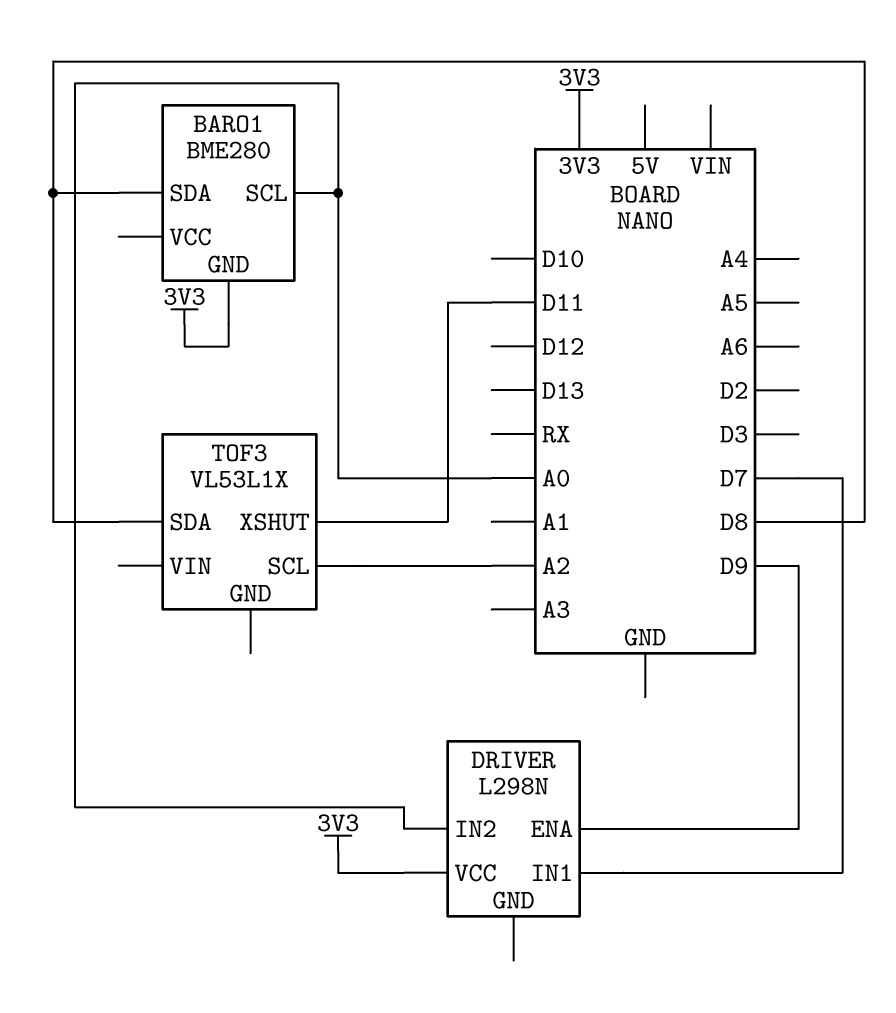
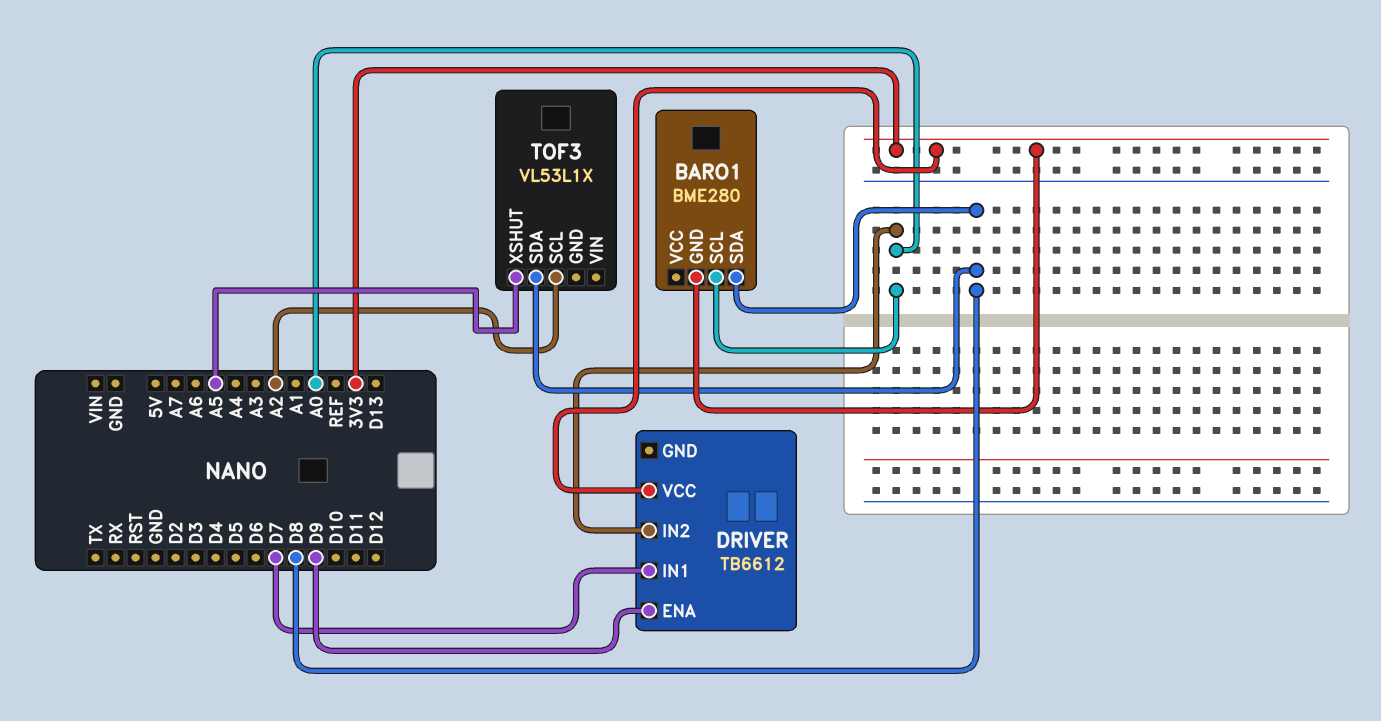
DRIVER: L298N -> TB6612
TOF3 pin XSHUT: D11 -> A5

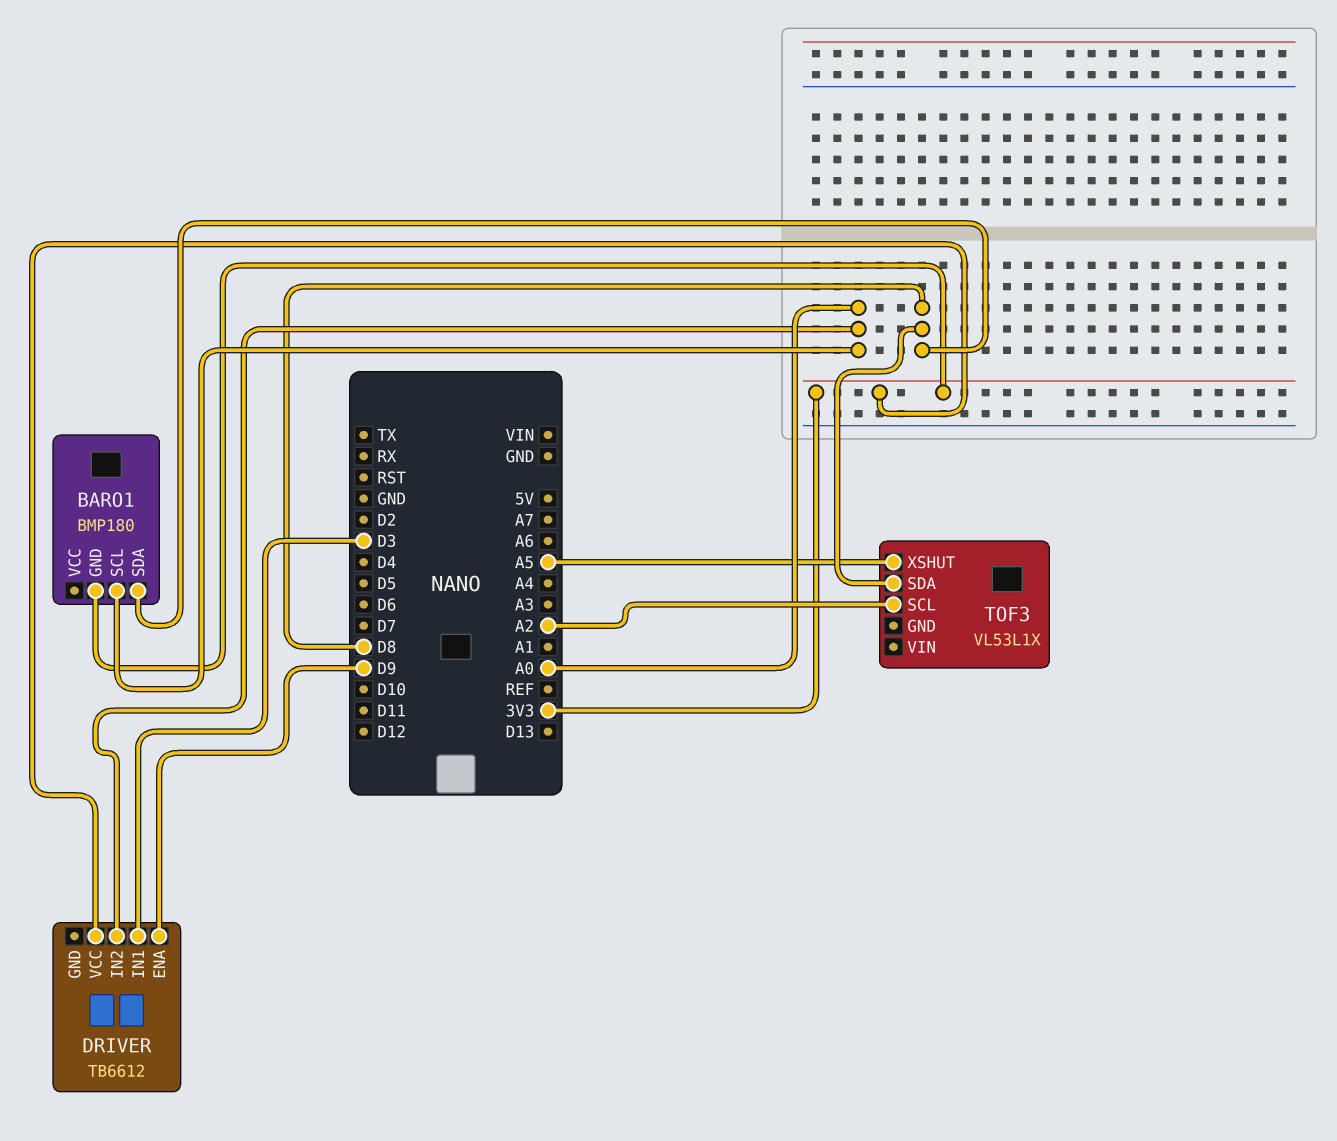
BARO1: BME280 -> BMP180
DRIVER pin IN1: D7 -> D3

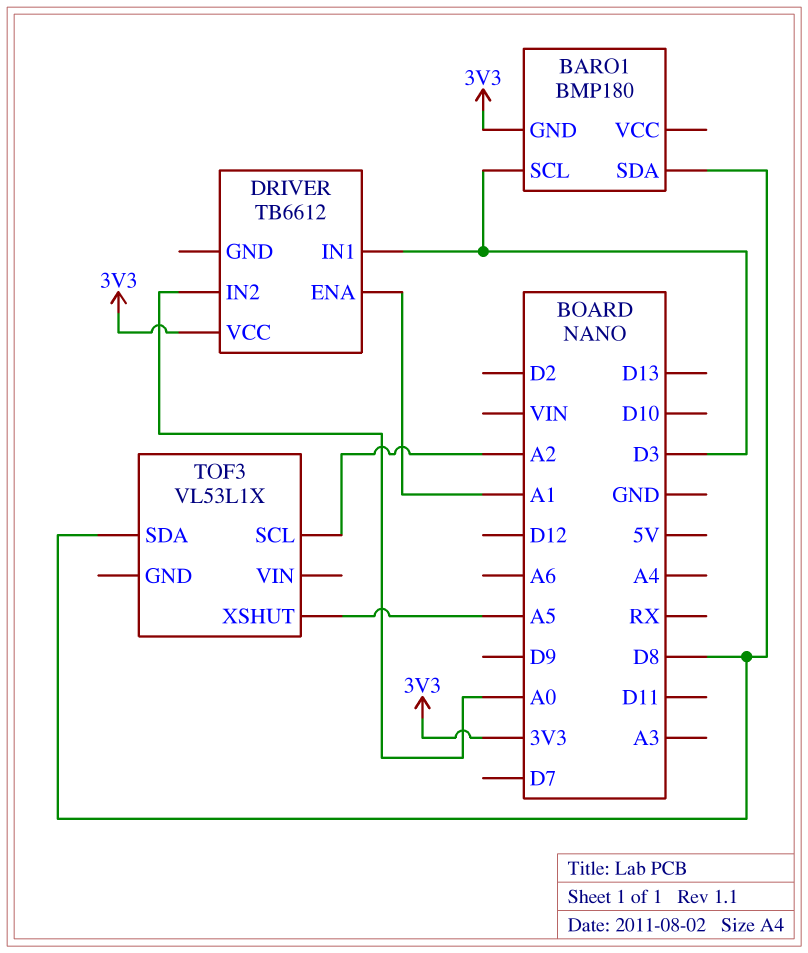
BARO1 pin SCL: A0 -> D3
DRIVER pin ENA: D9 -> A1

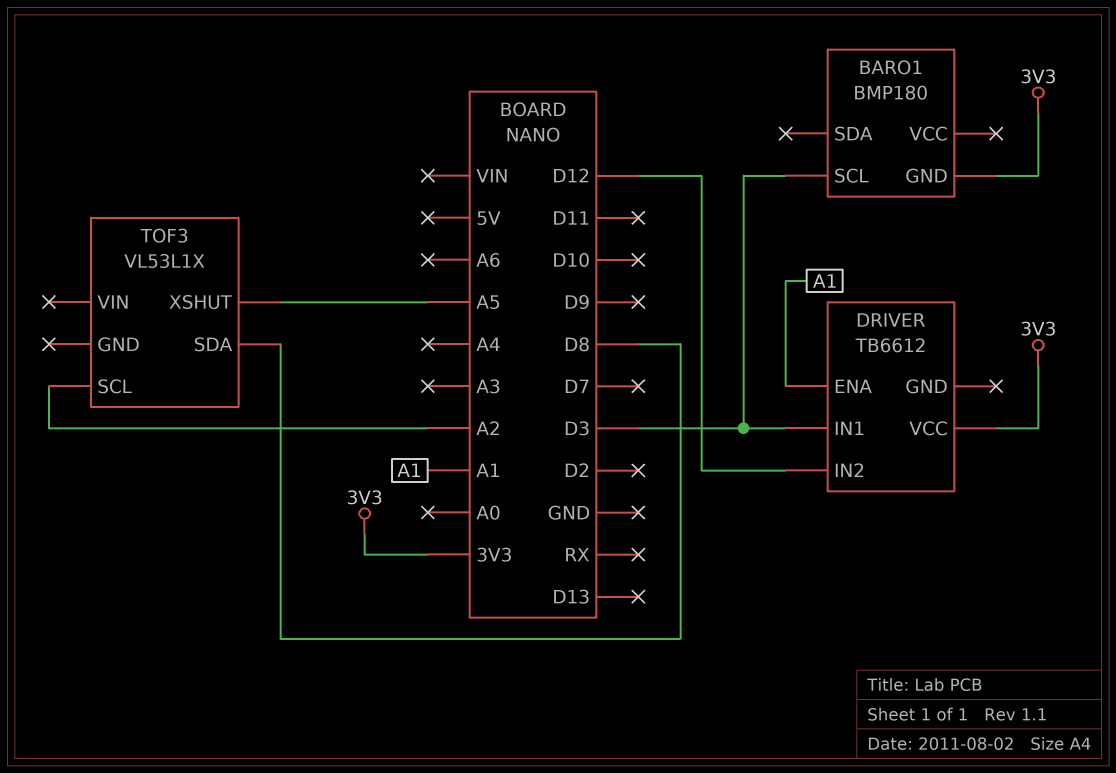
BARO1 pin SDA: D8 -> none
DRIVER pin IN2: A0 -> D12

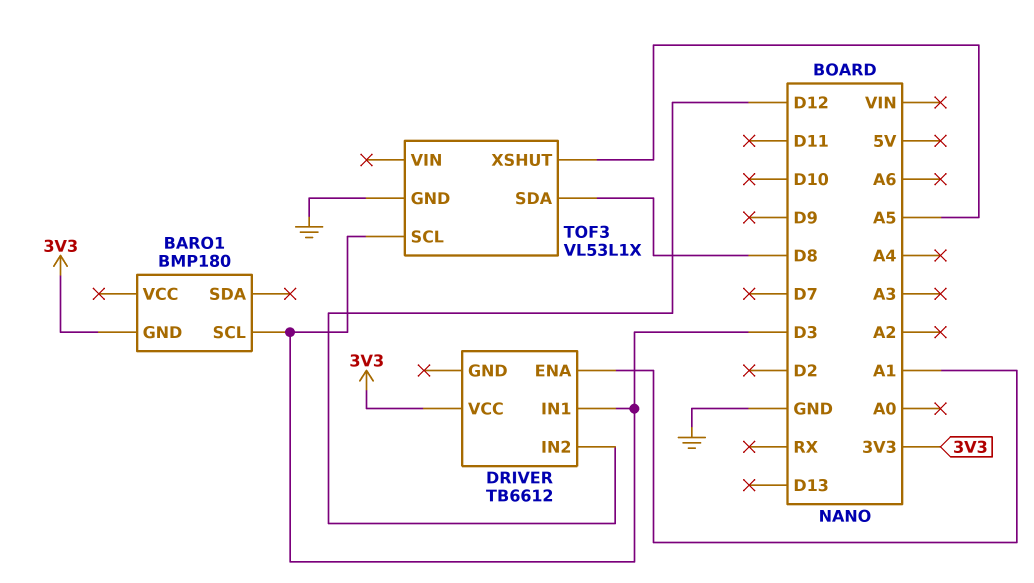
TOF3 pin GND: none -> GND
TOF3 pin SCL: A2 -> D3

